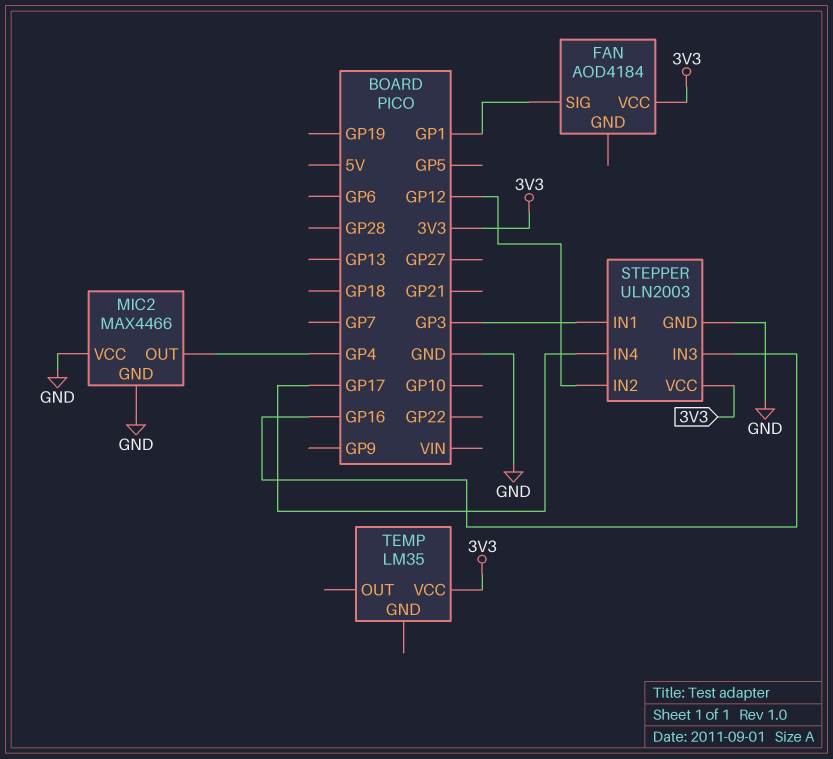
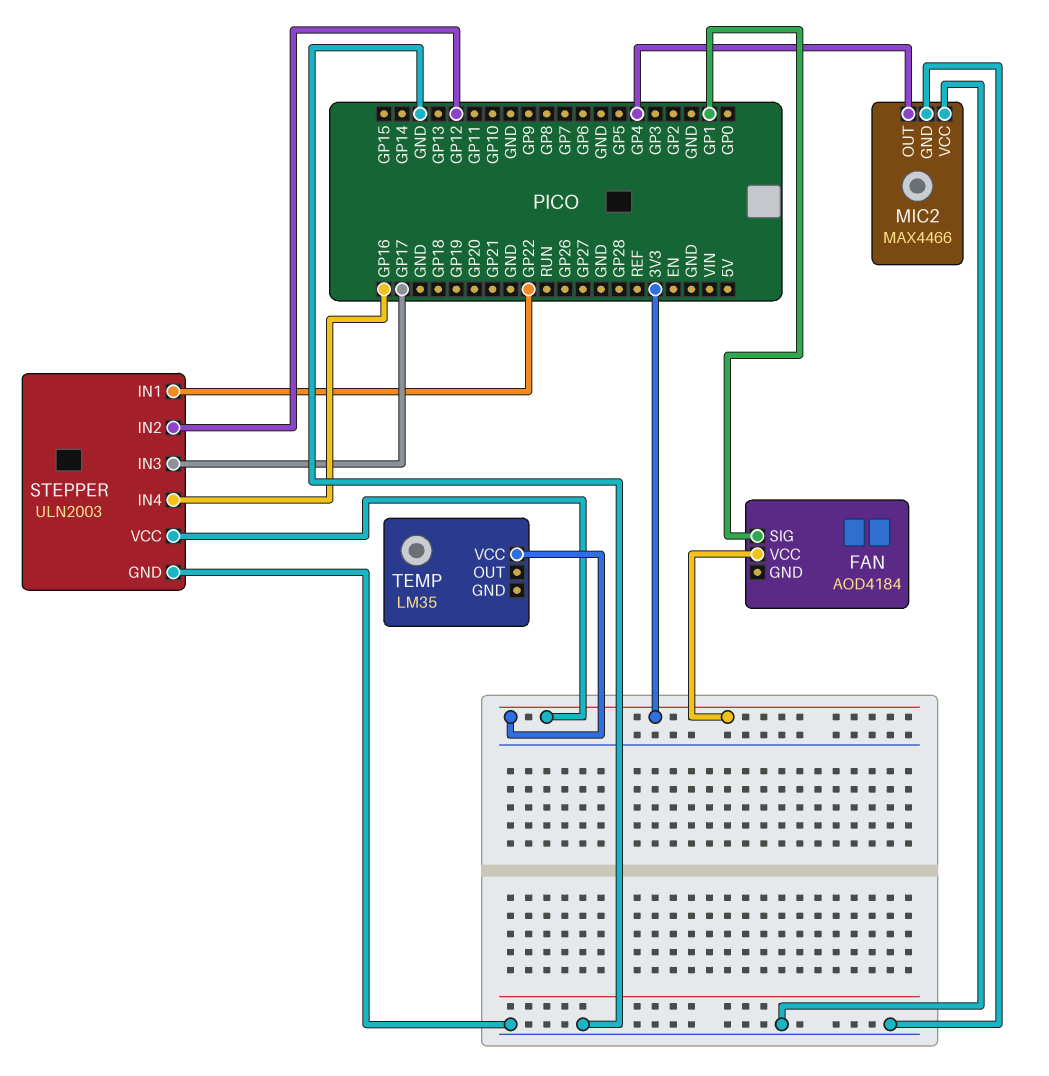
STEPPER pin IN1: GP3 -> GP22
STEPPER pin IN3: GP16 -> GP17
STEPPER pin IN4: GP17 -> GP16

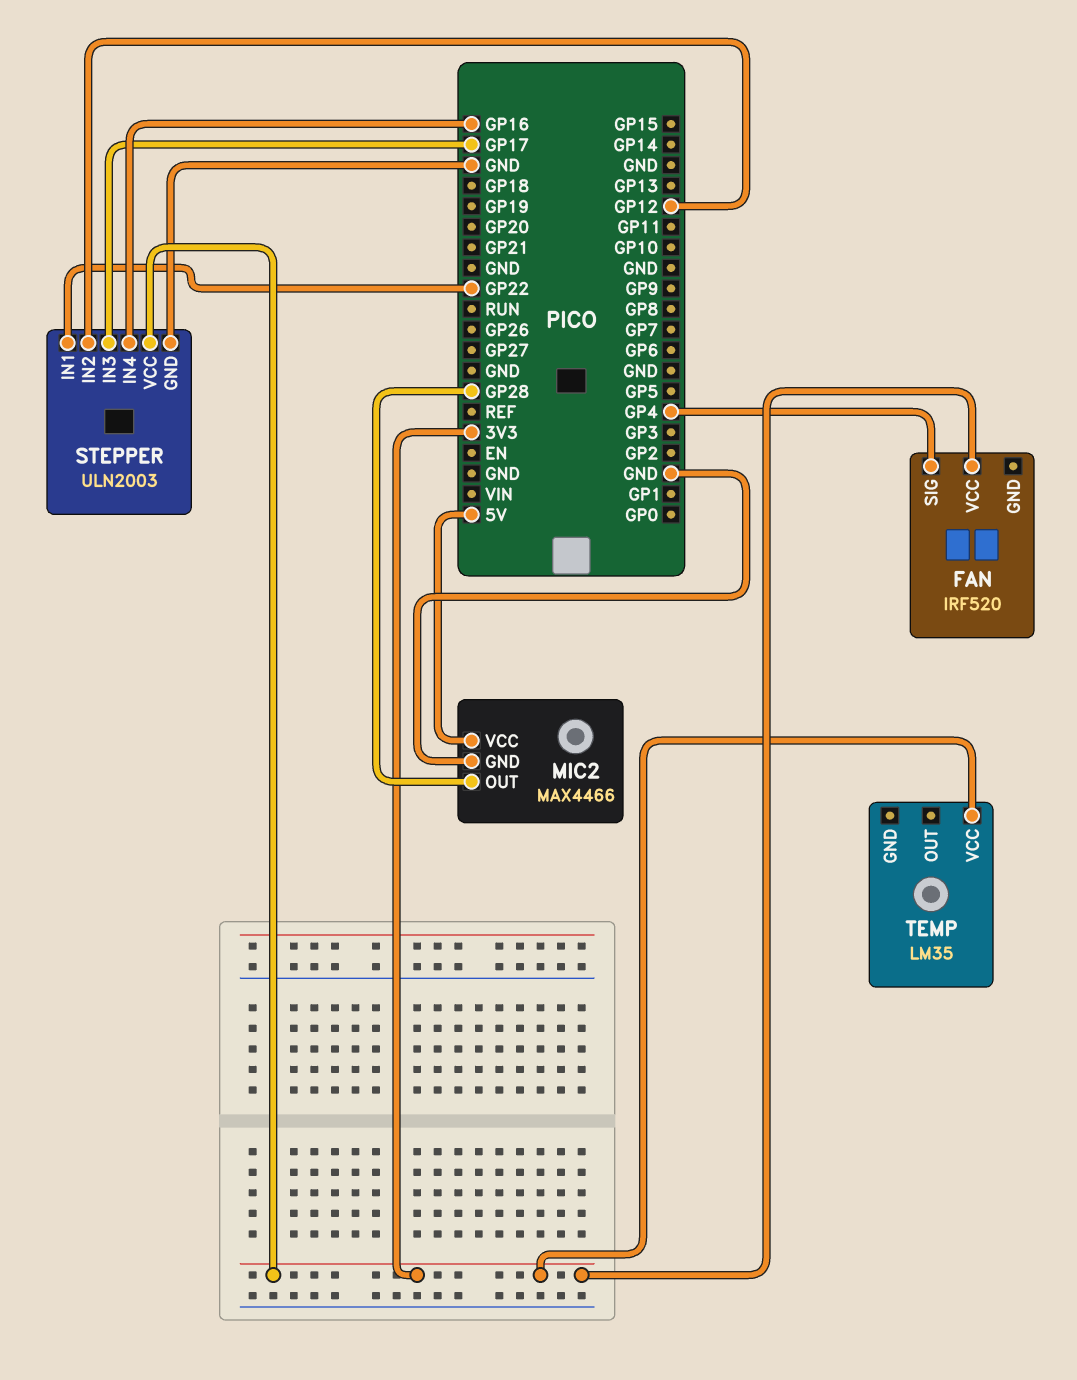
FAN: AOD4184 -> IRF520
FAN pin SIG: GP1 -> GP4
MIC2 pin OUT: GP4 -> GP28
MIC2 pin VCC: GND -> 5V

